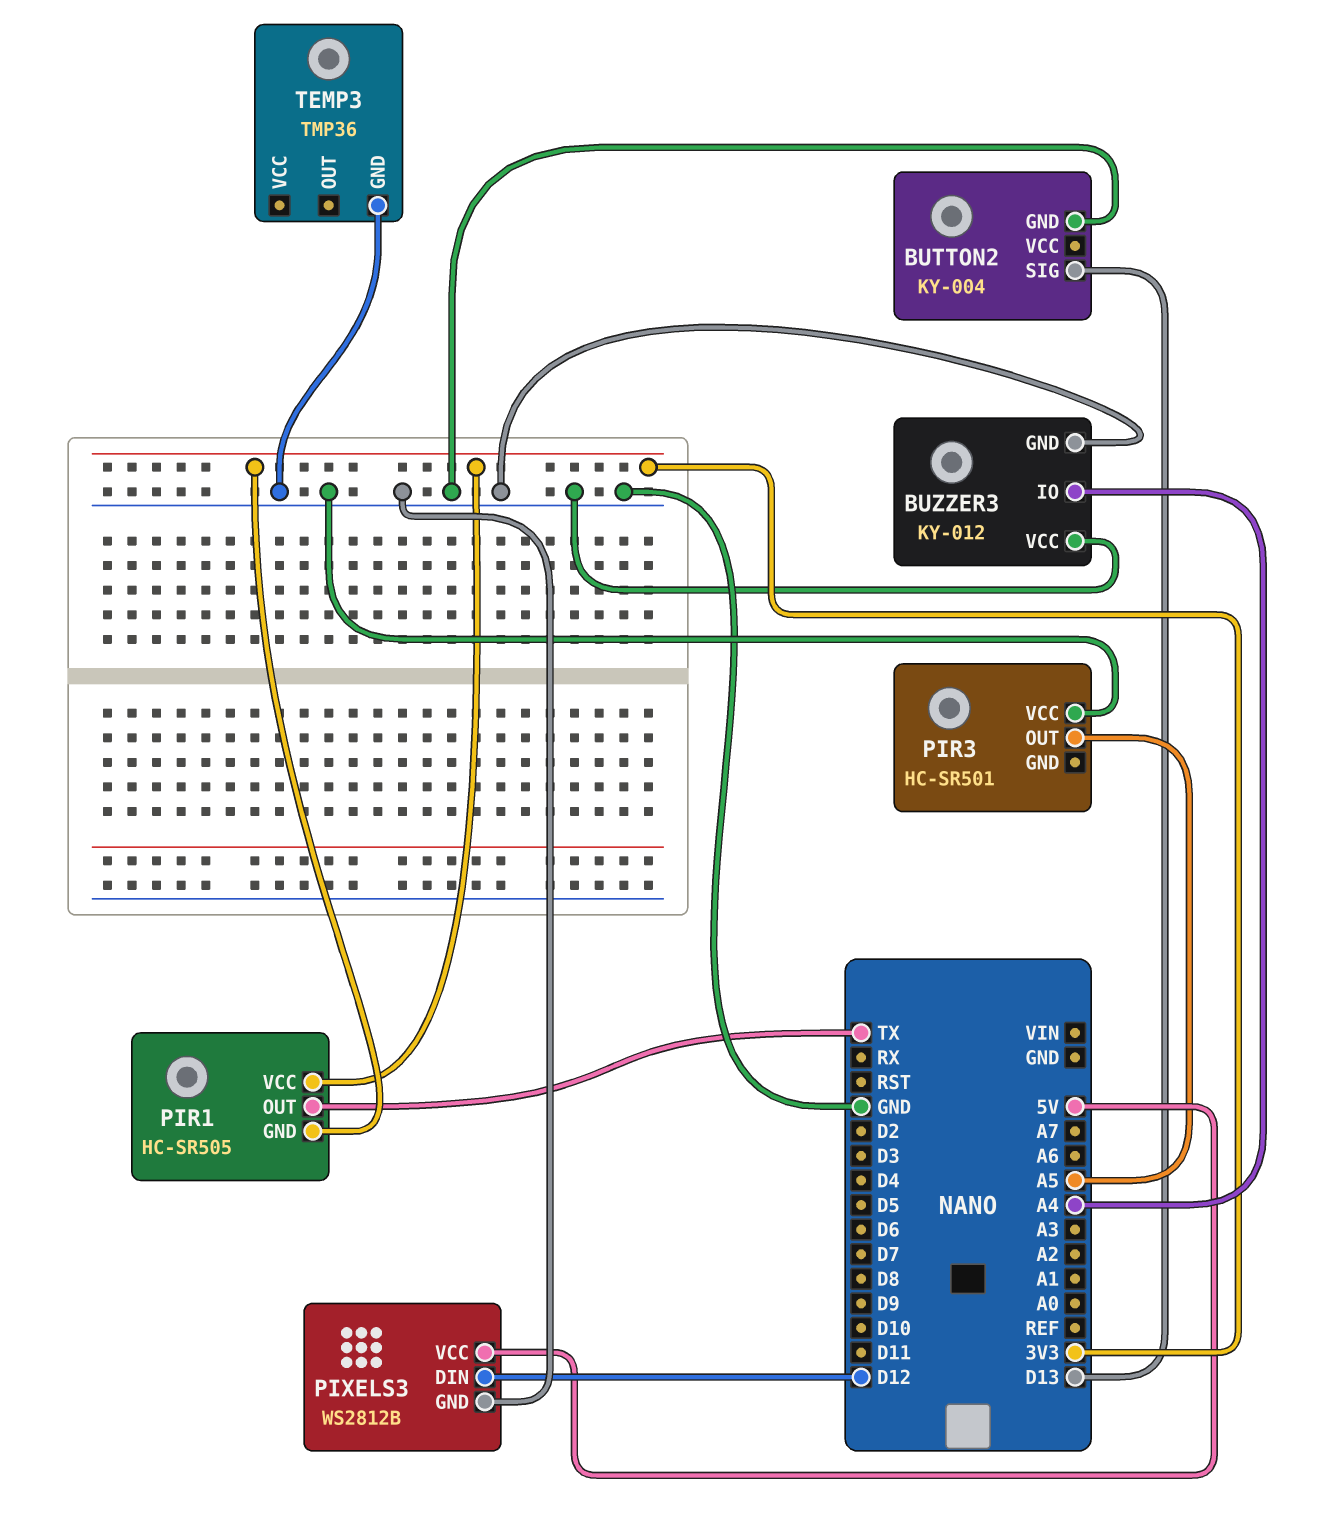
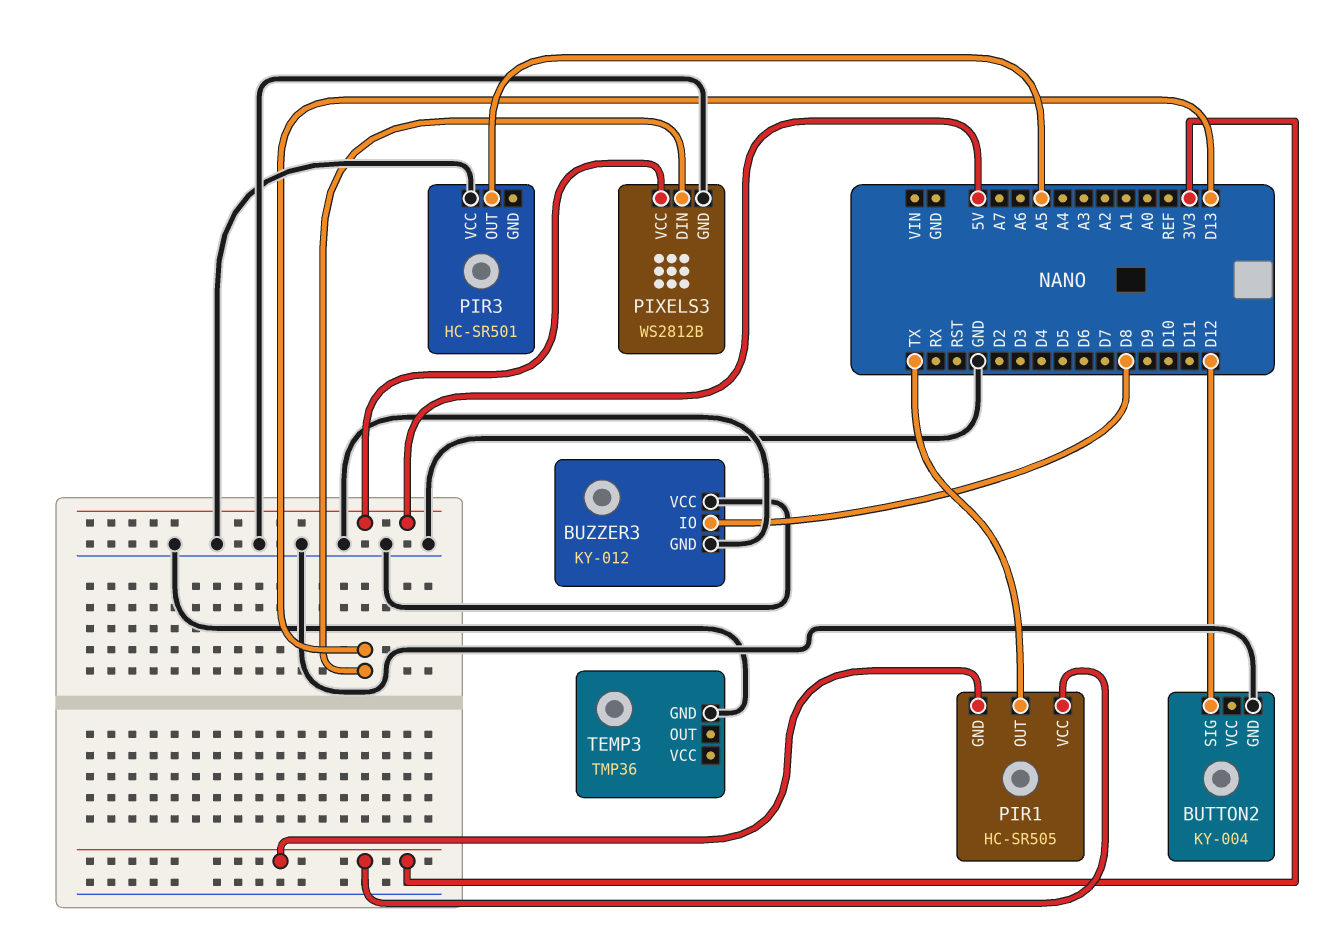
BUTTON2 pin SIG: D13 -> D12
BUZZER3 pin IO: A4 -> D8
PIXELS3 pin DIN: D12 -> D13

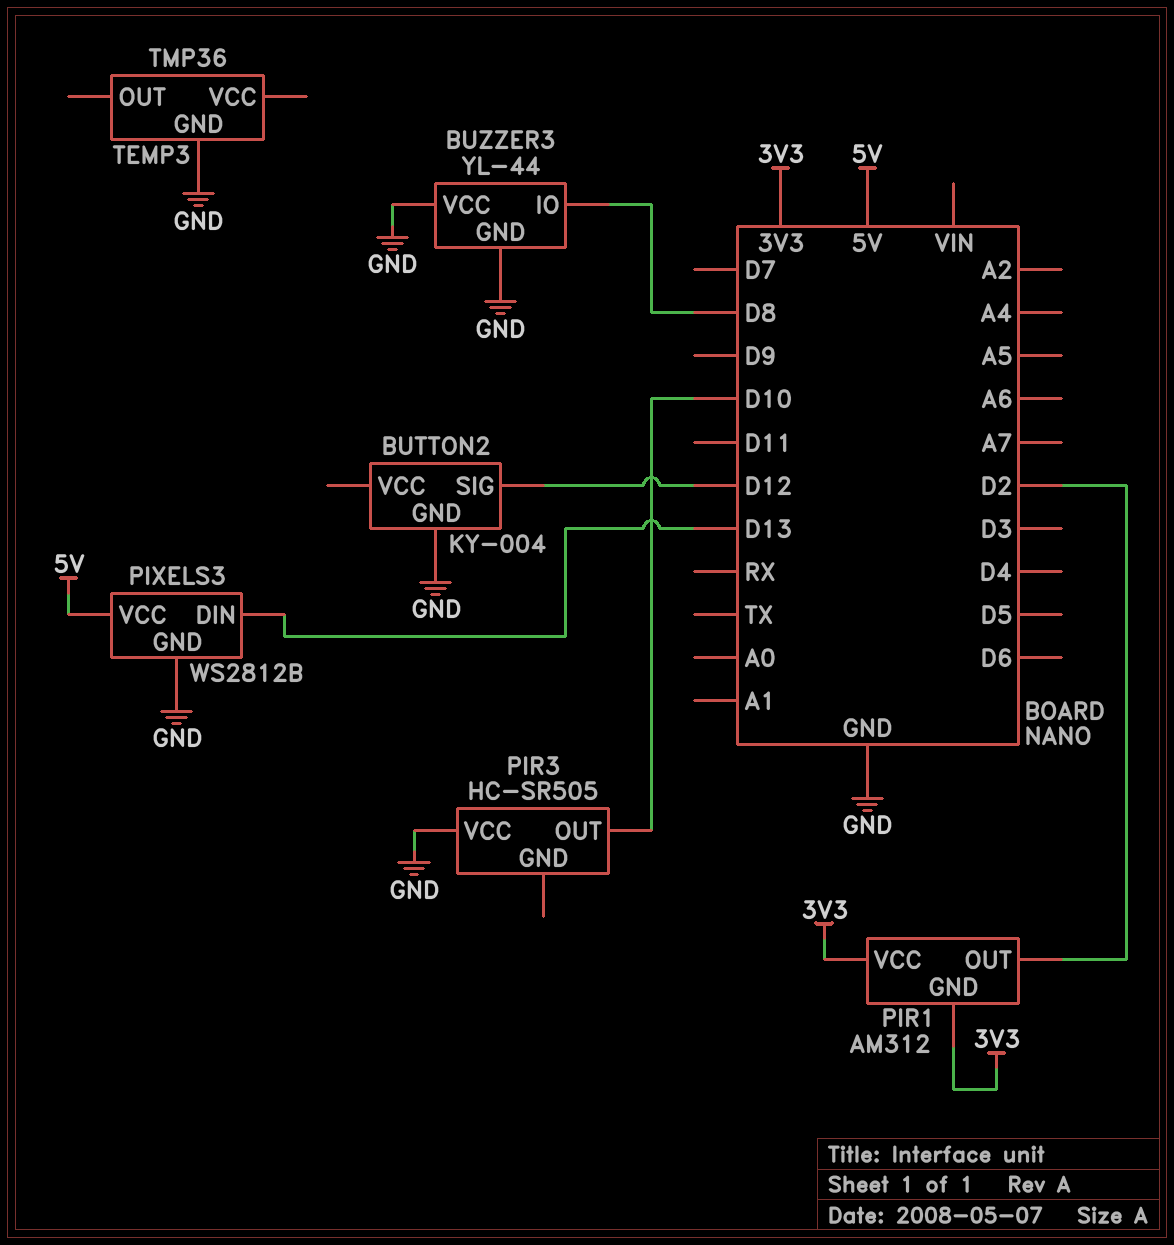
BUZZER3: KY-012 -> YL-44
PIR1: HC-SR505 -> AM312
PIR1 pin OUT: TX -> D2
PIR3: HC-SR501 -> HC-SR505
PIR3 pin OUT: A5 -> D10

